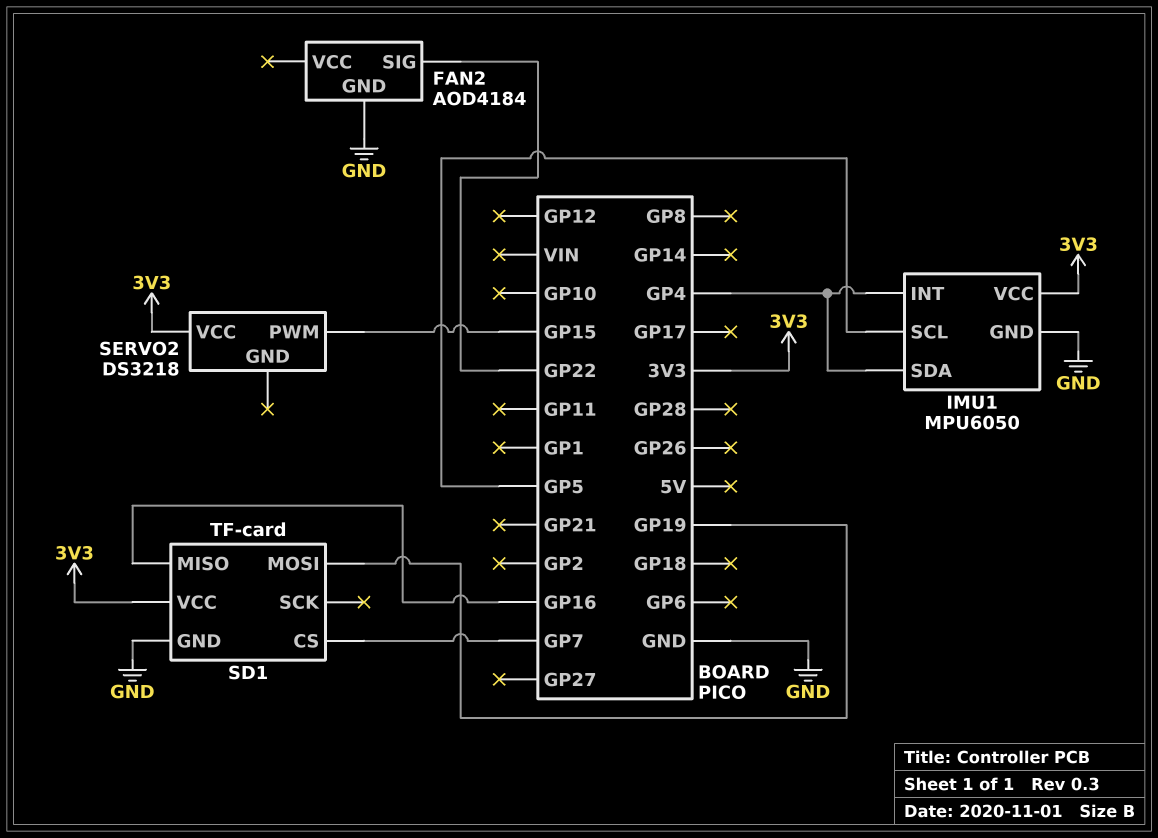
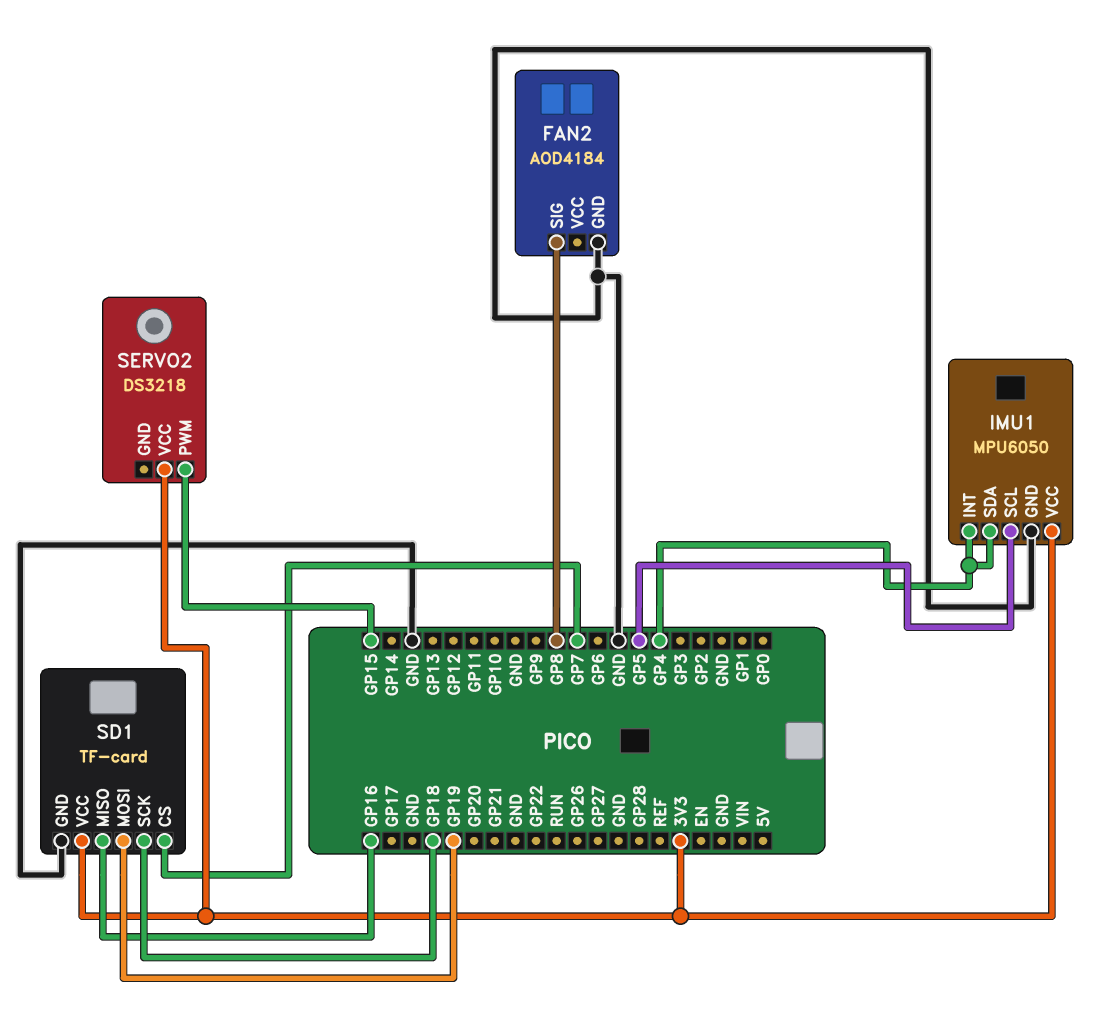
FAN2 pin SIG: GP22 -> GP8
SD1 pin SCK: none -> GP18

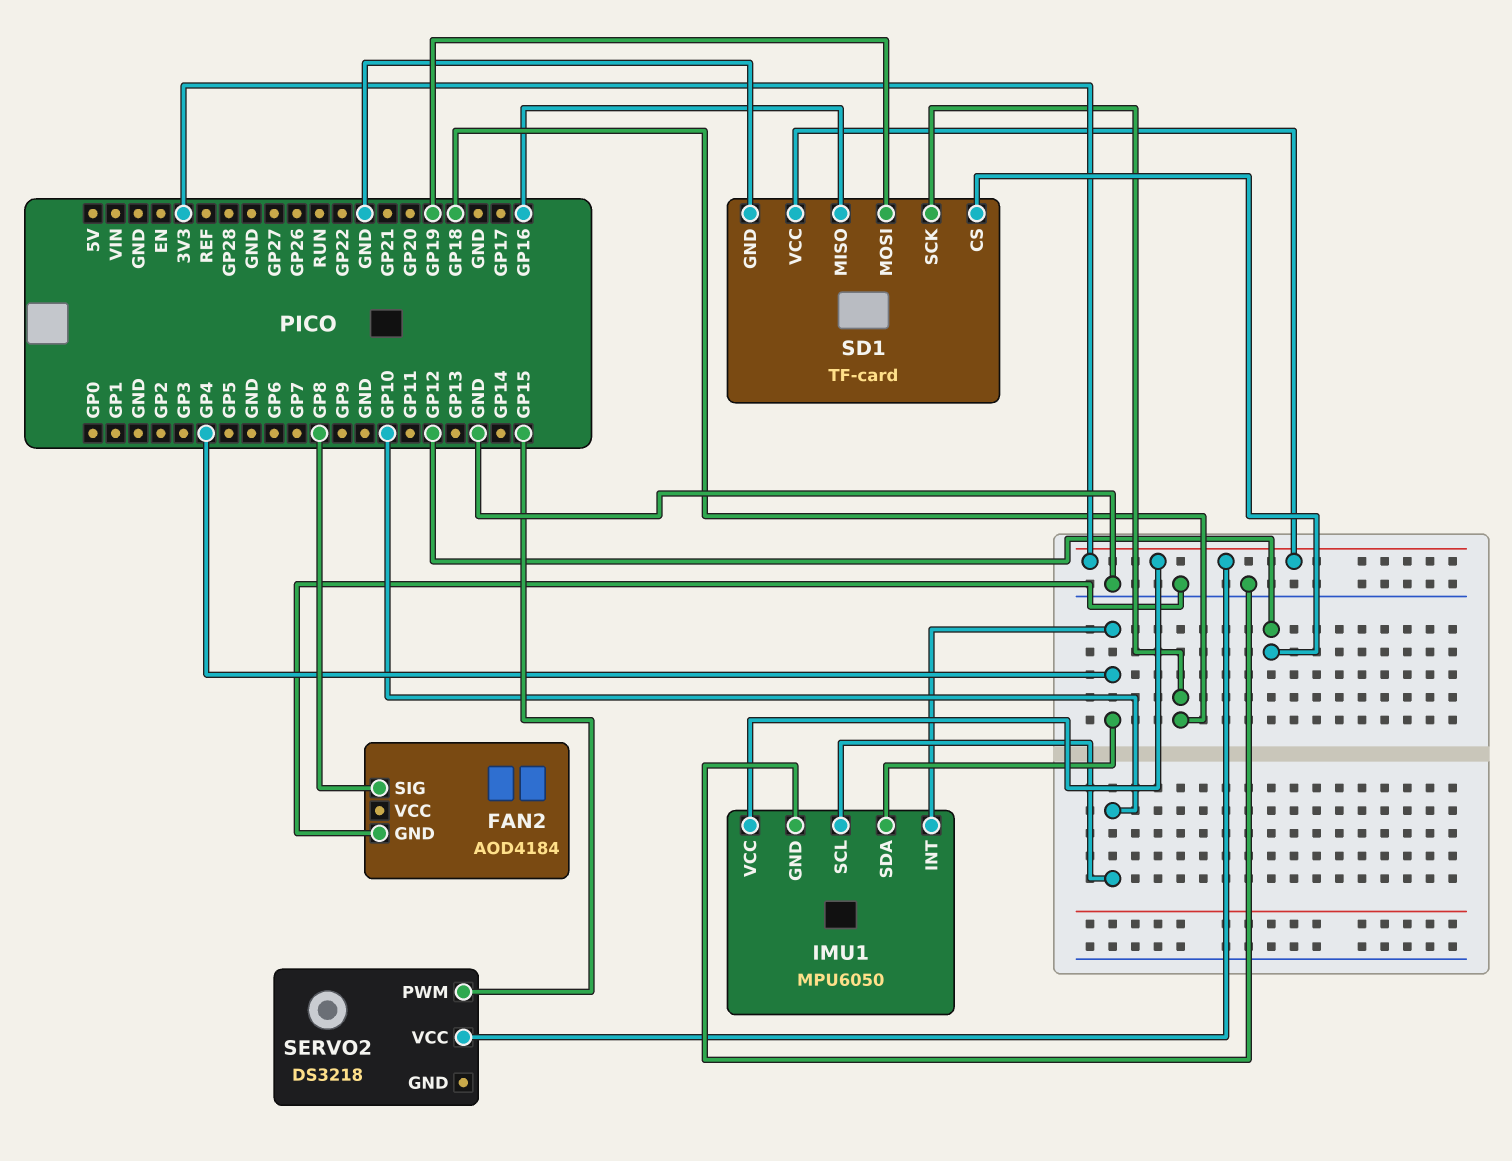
IMU1 pin SCL: GP5 -> GP10
SD1 pin CS: GP7 -> GP12

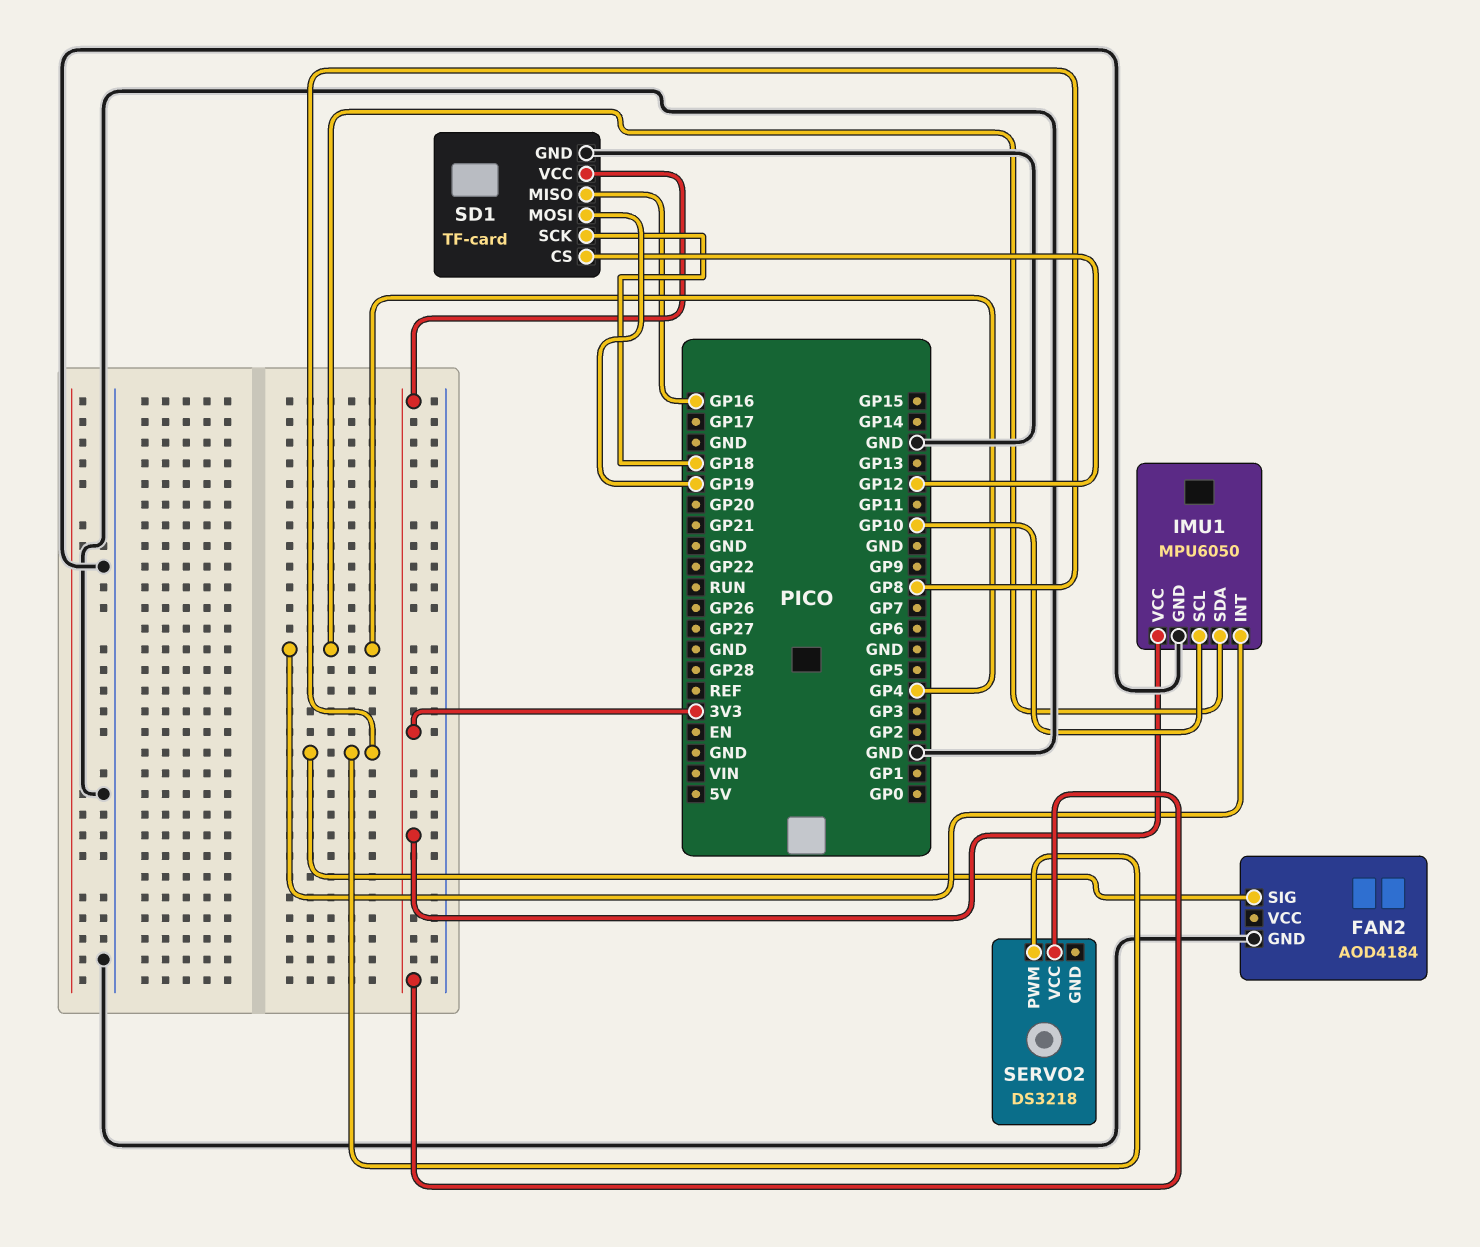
SERVO2 pin PWM: GP15 -> GP8

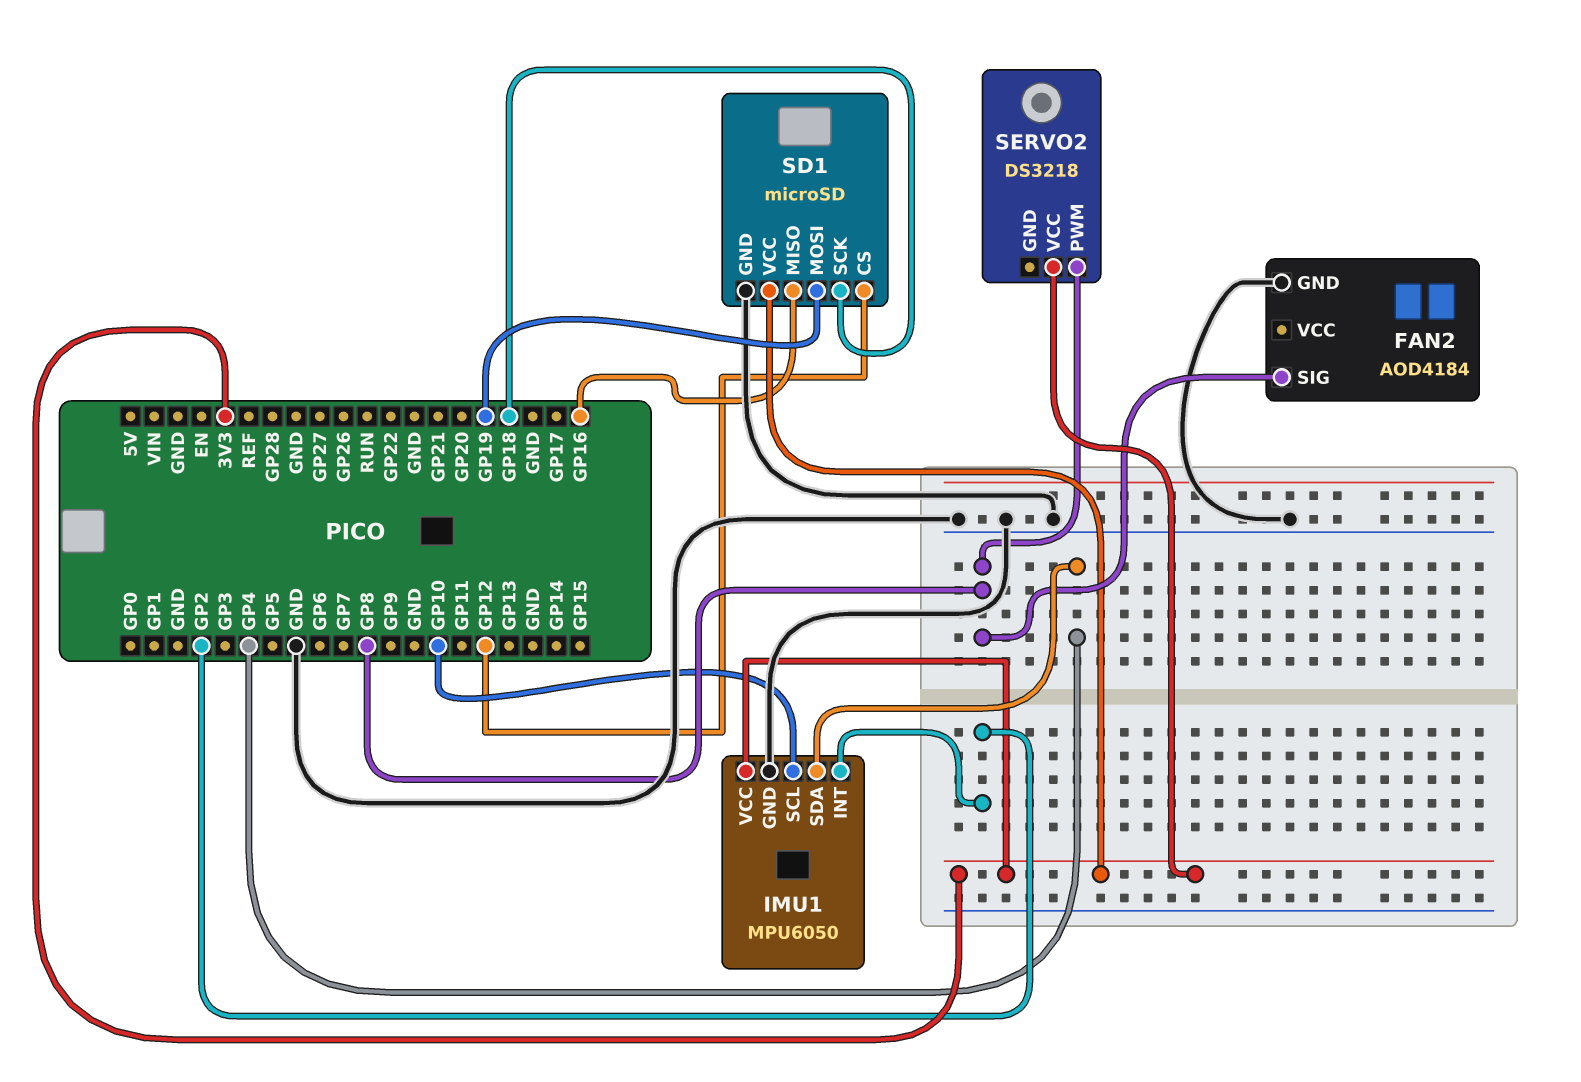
IMU1 pin INT: GP4 -> GP2
SD1: TF-card -> microSD

